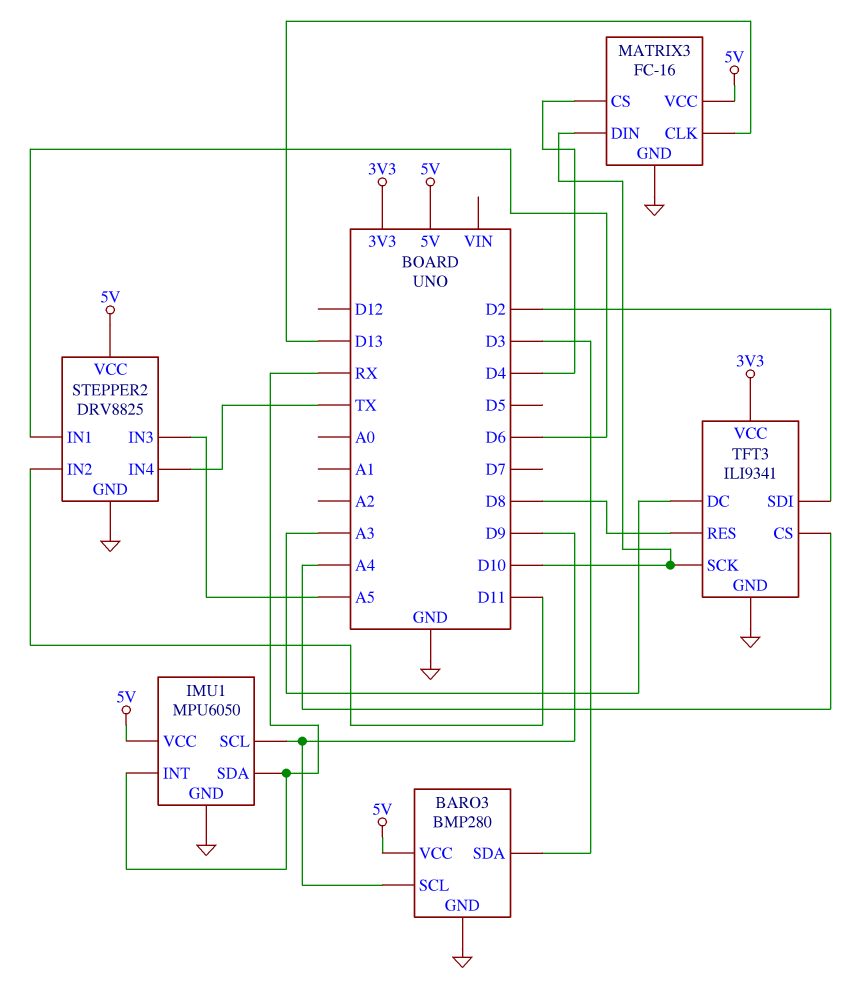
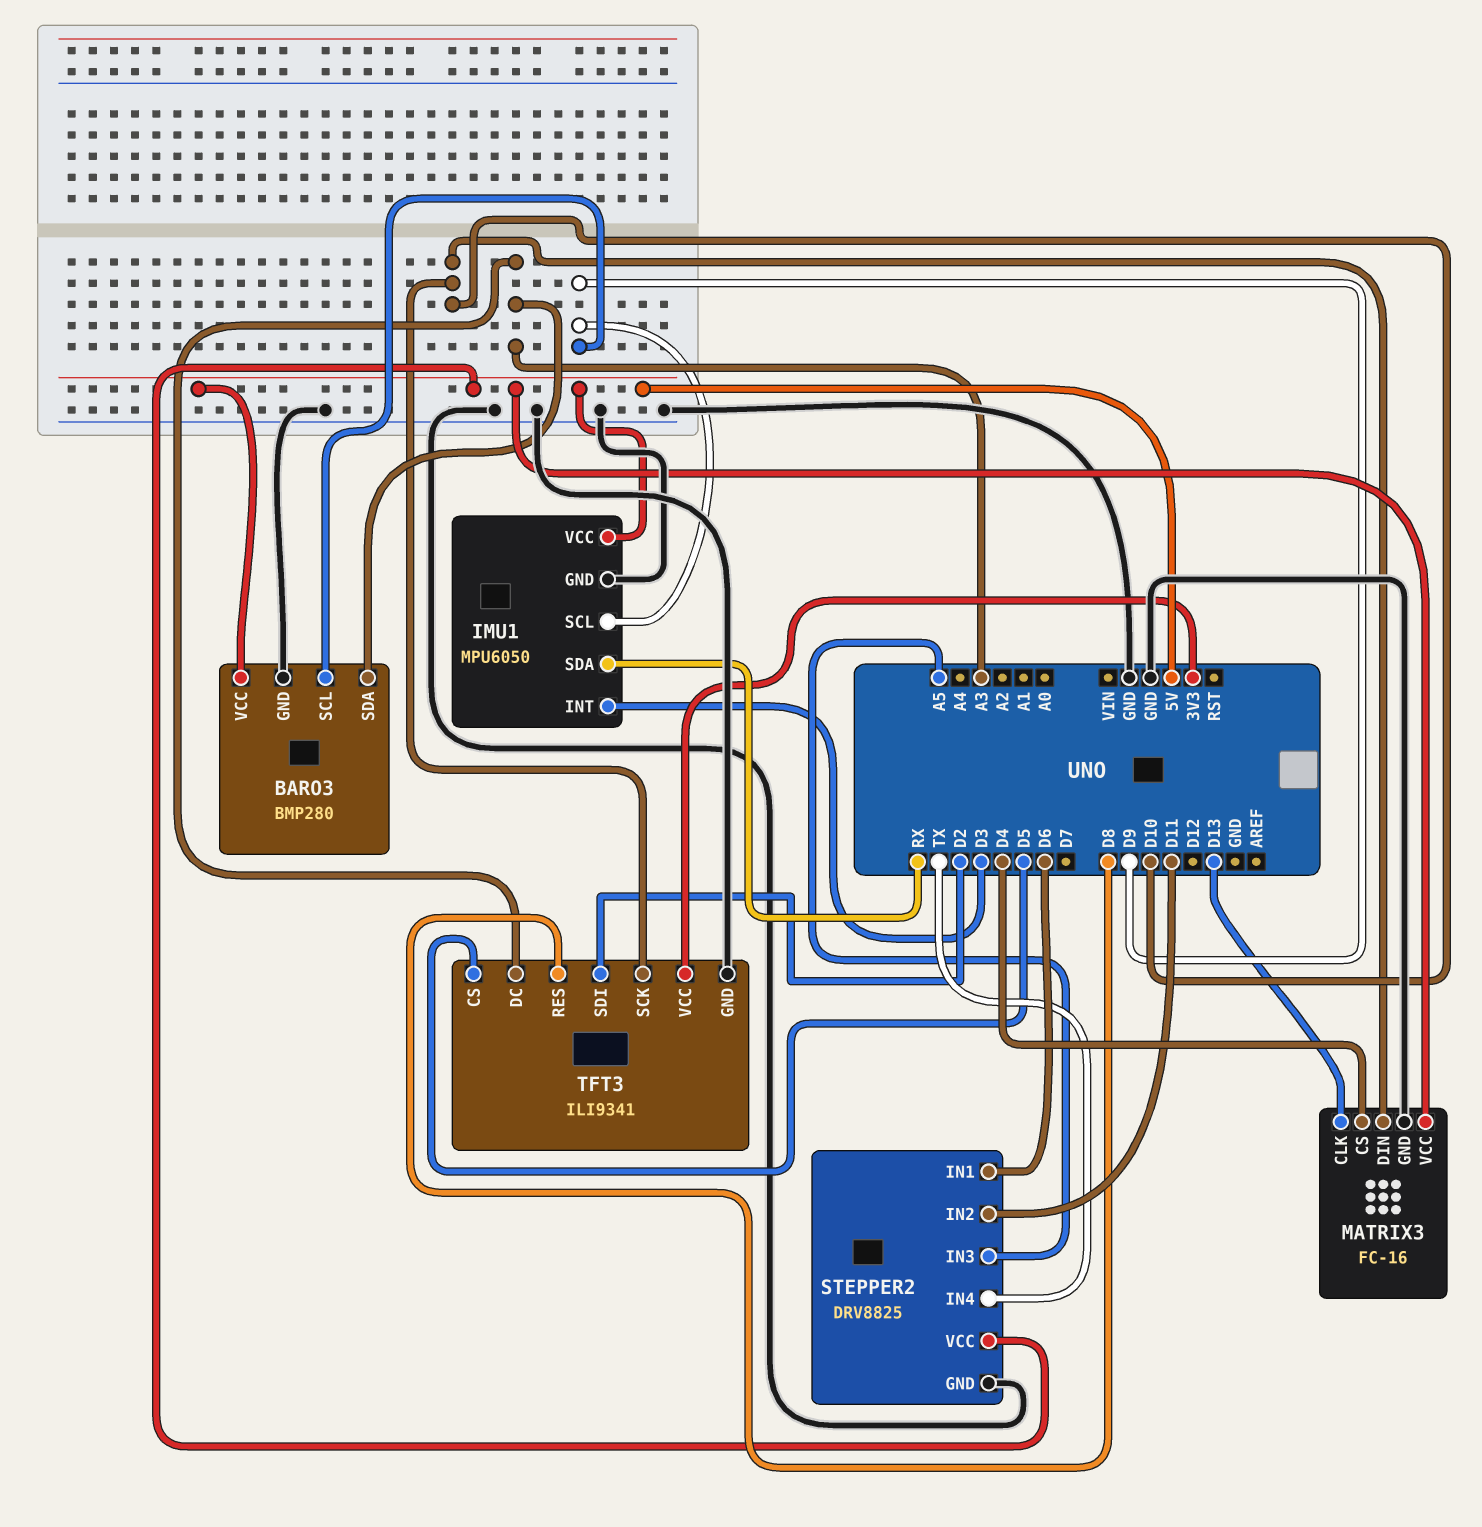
BARO3 pin SDA: D3 -> A3
IMU1 pin INT: RX -> D3
TFT3 pin CS: A4 -> D5

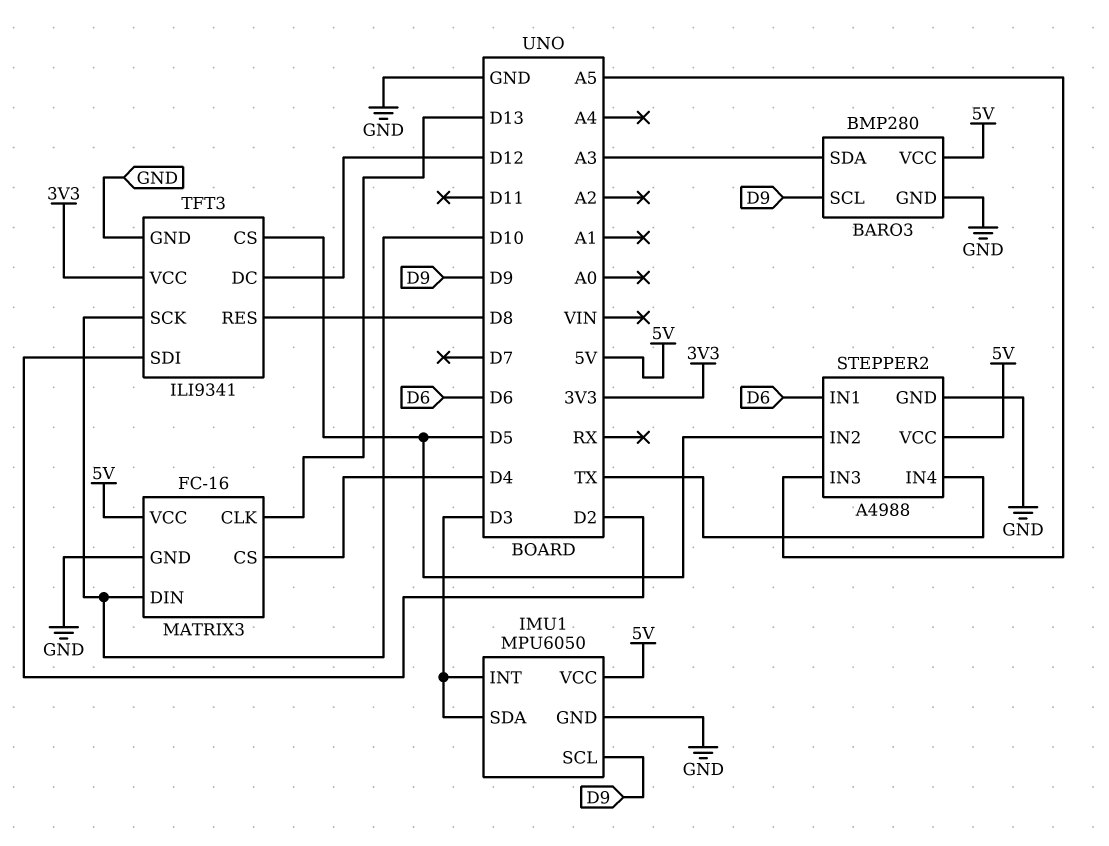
IMU1 pin SDA: RX -> D3
STEPPER2: DRV8825 -> A4988
STEPPER2 pin IN2: D11 -> D5
TFT3 pin DC: A3 -> D12

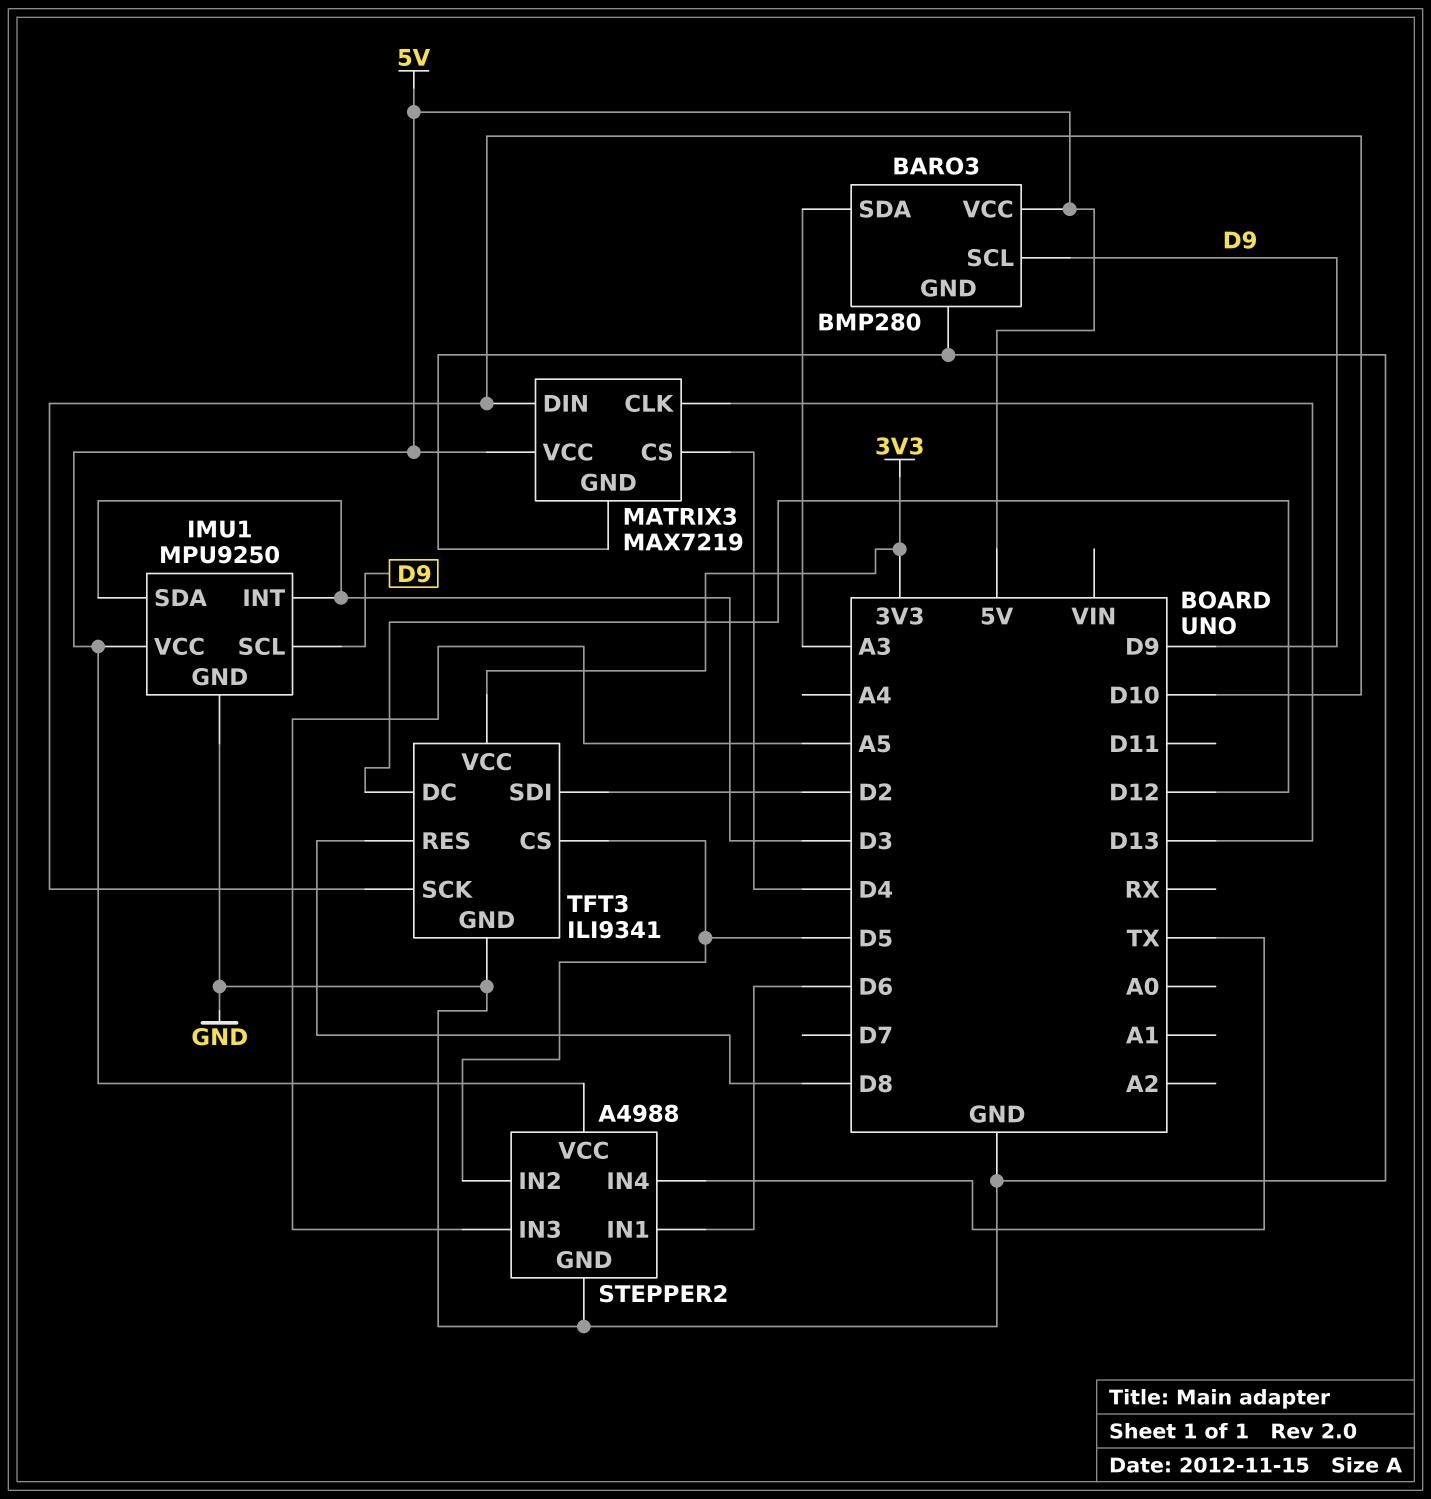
IMU1: MPU6050 -> MPU9250
MATRIX3: FC-16 -> MAX7219

